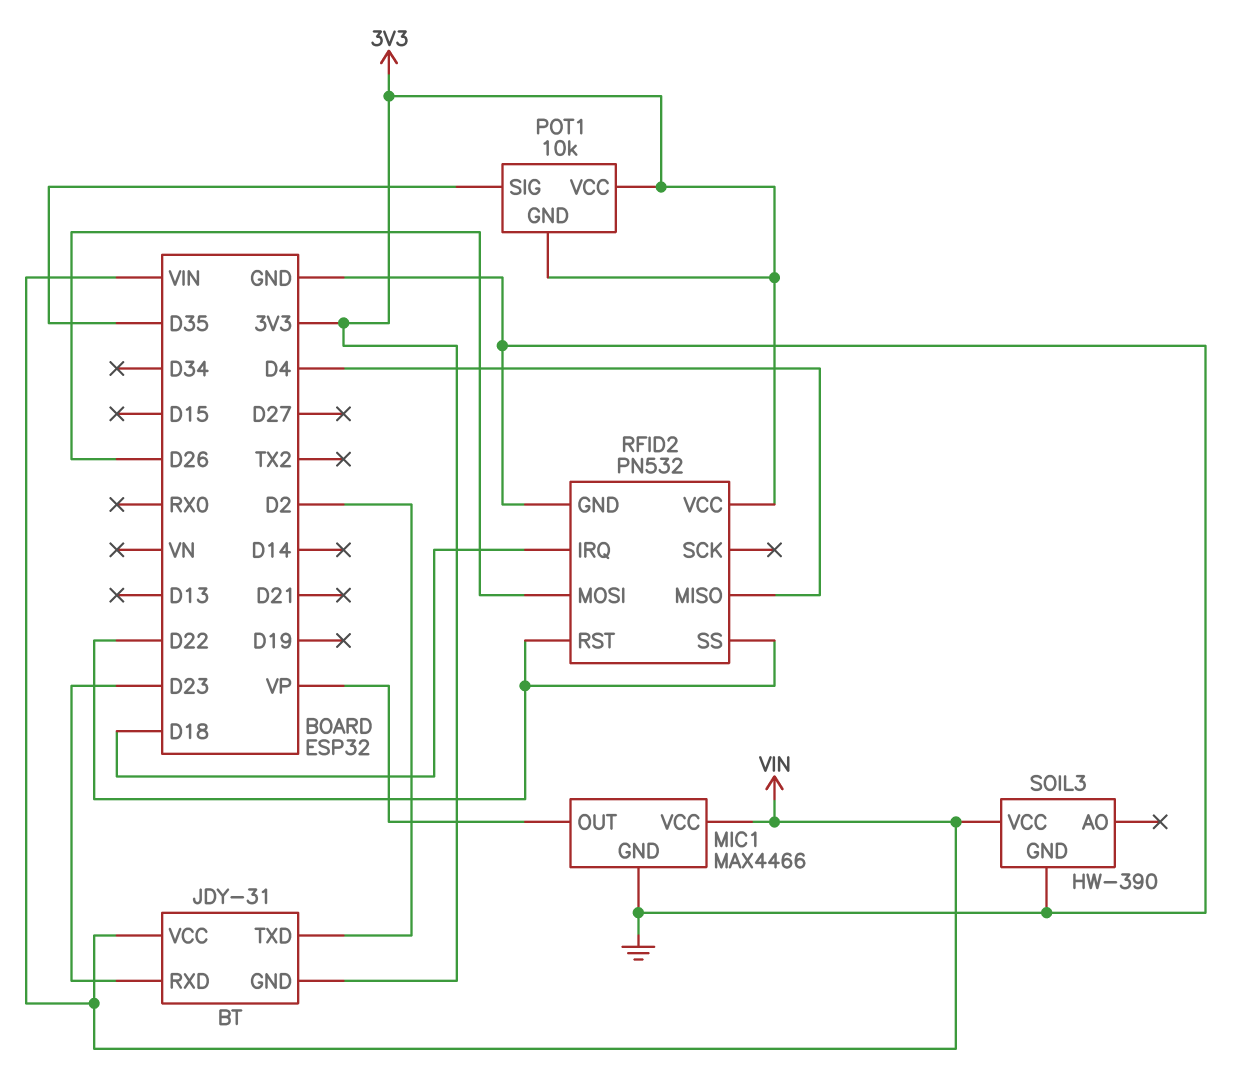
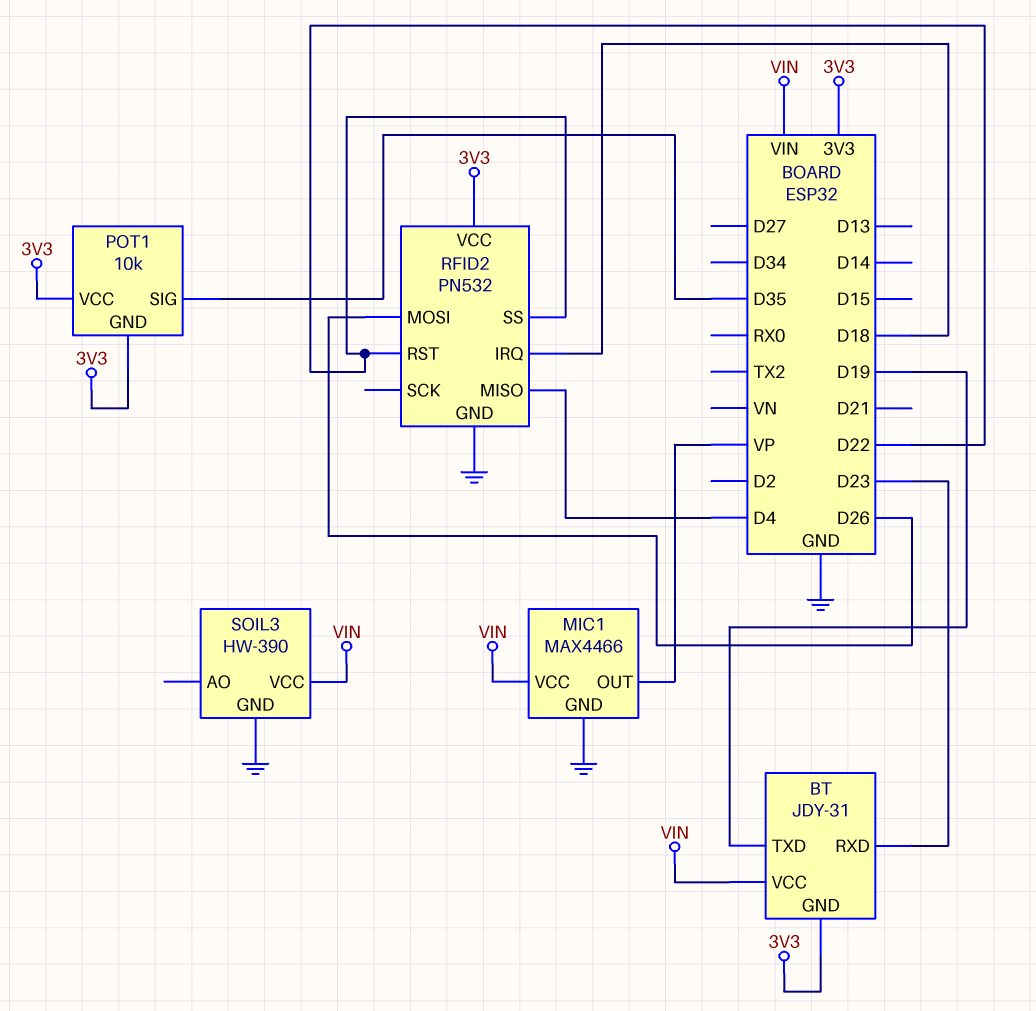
BT pin TXD: D2 -> D19

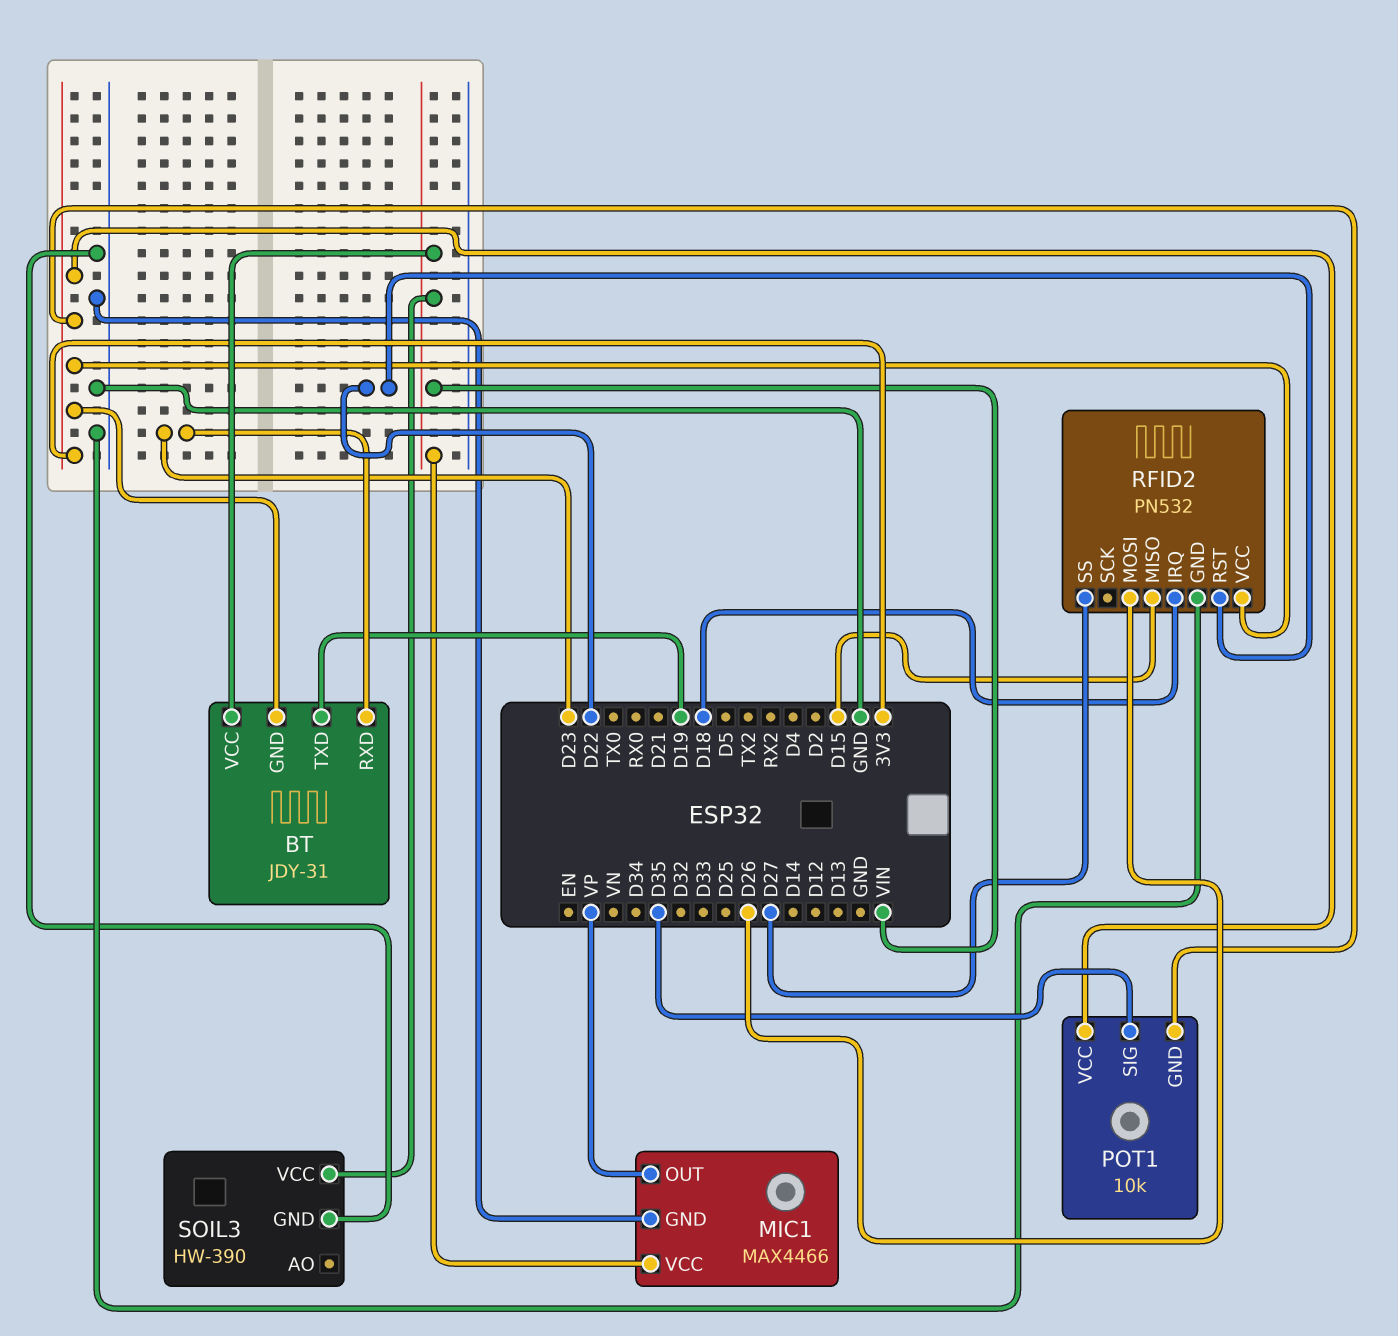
RFID2 pin MISO: D4 -> D15
RFID2 pin SS: D22 -> D27

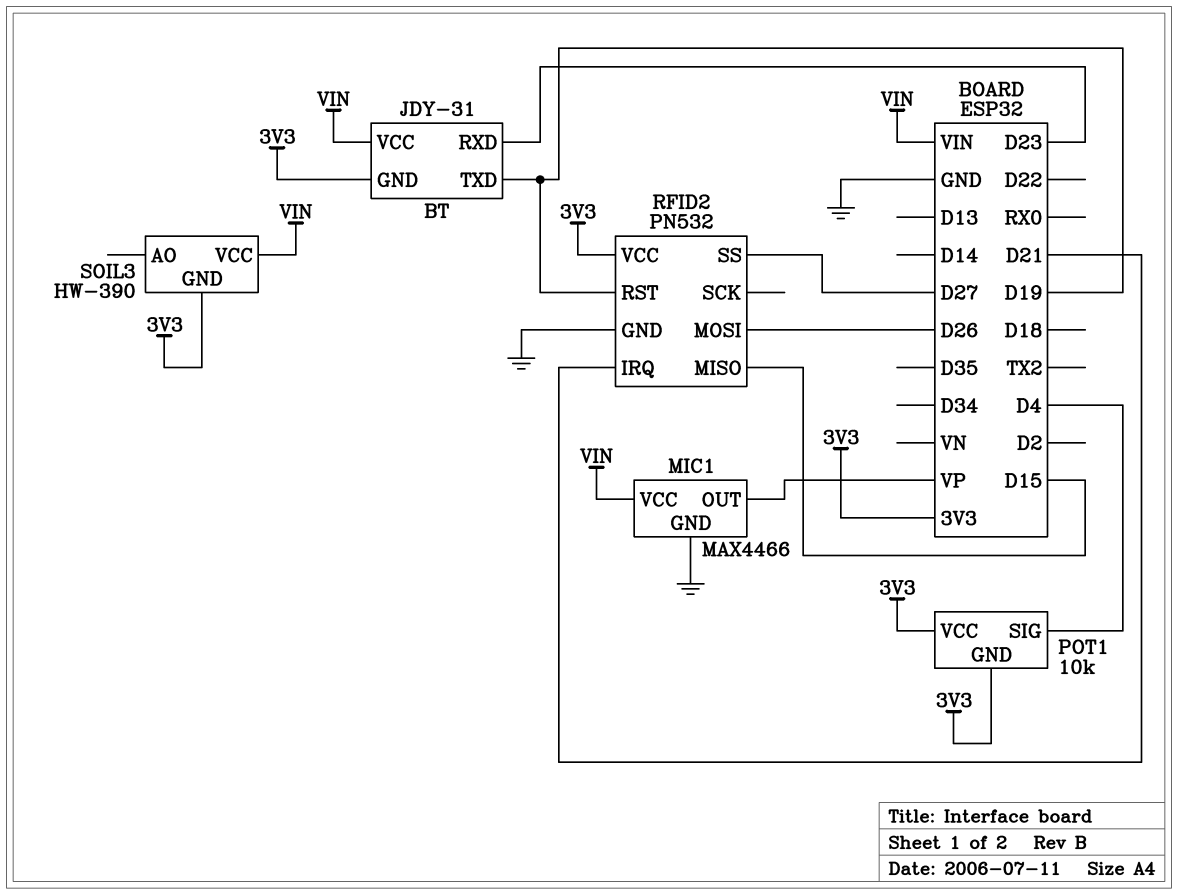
POT1 pin SIG: D35 -> D4
RFID2 pin IRQ: D18 -> D21
RFID2 pin RST: D22 -> D19
SOIL3 pin GND: GND -> 3V3

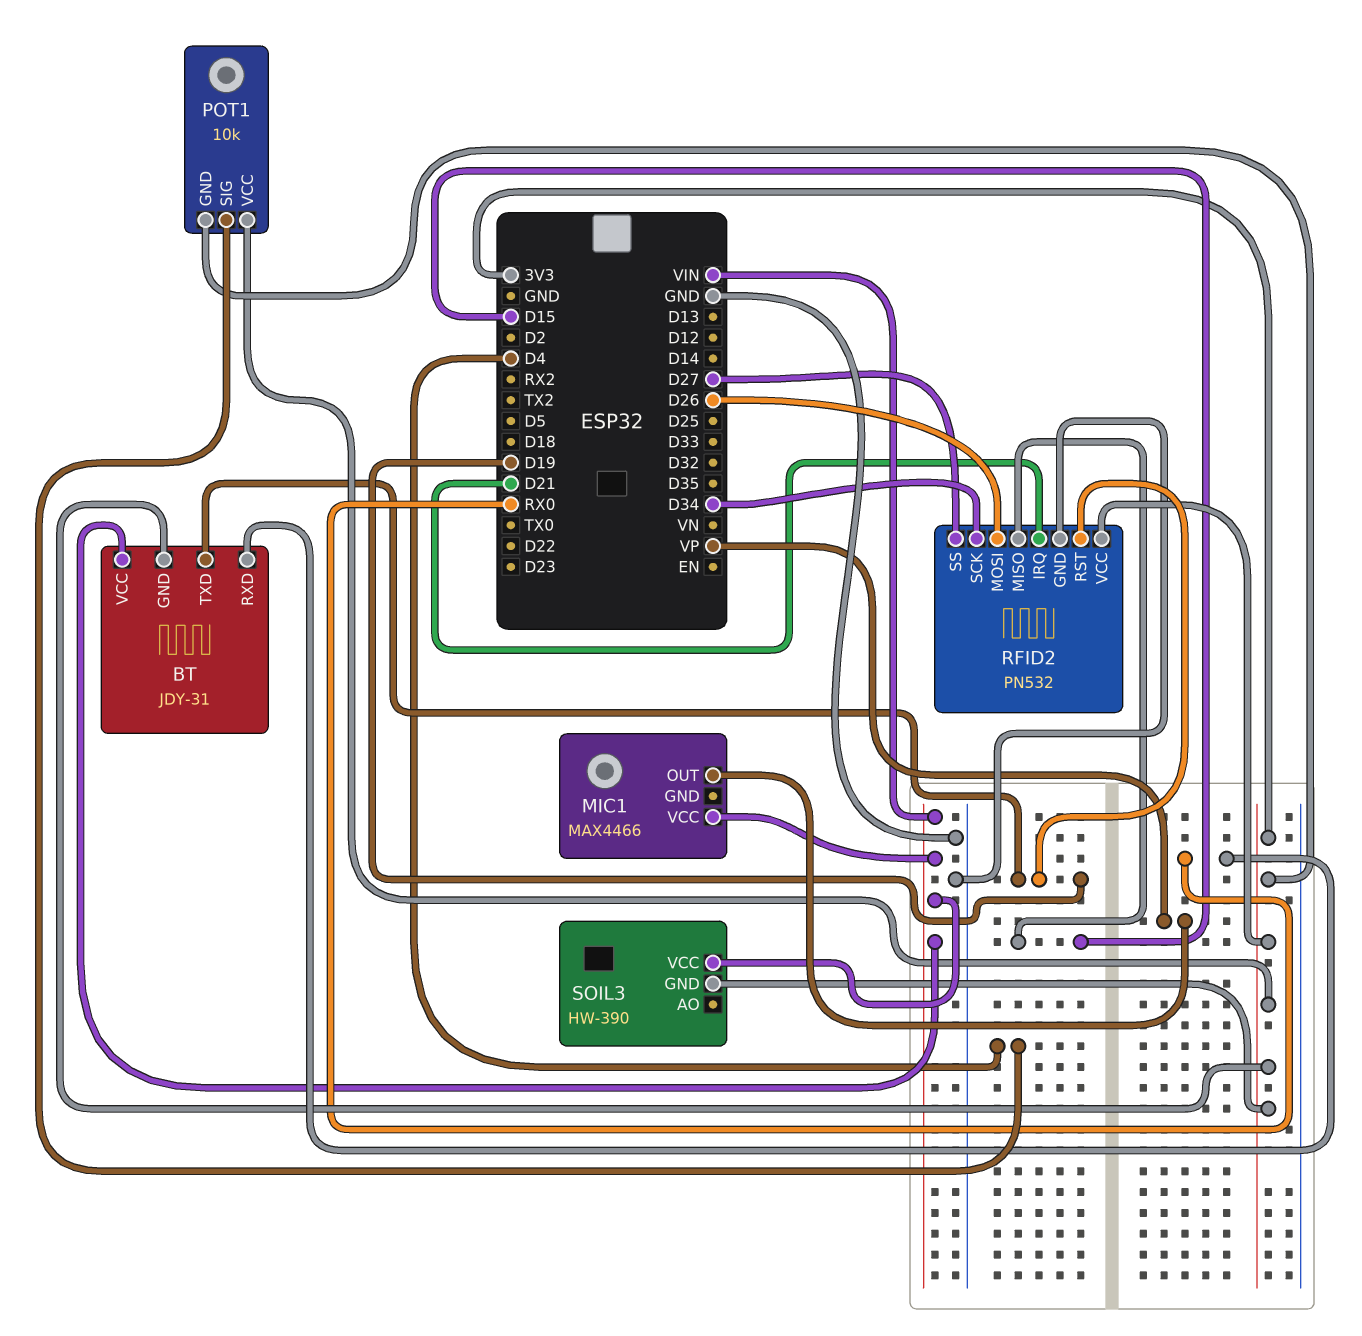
BT pin RXD: D23 -> RX0
MIC1 pin GND: GND -> none
RFID2 pin SCK: none -> D34

